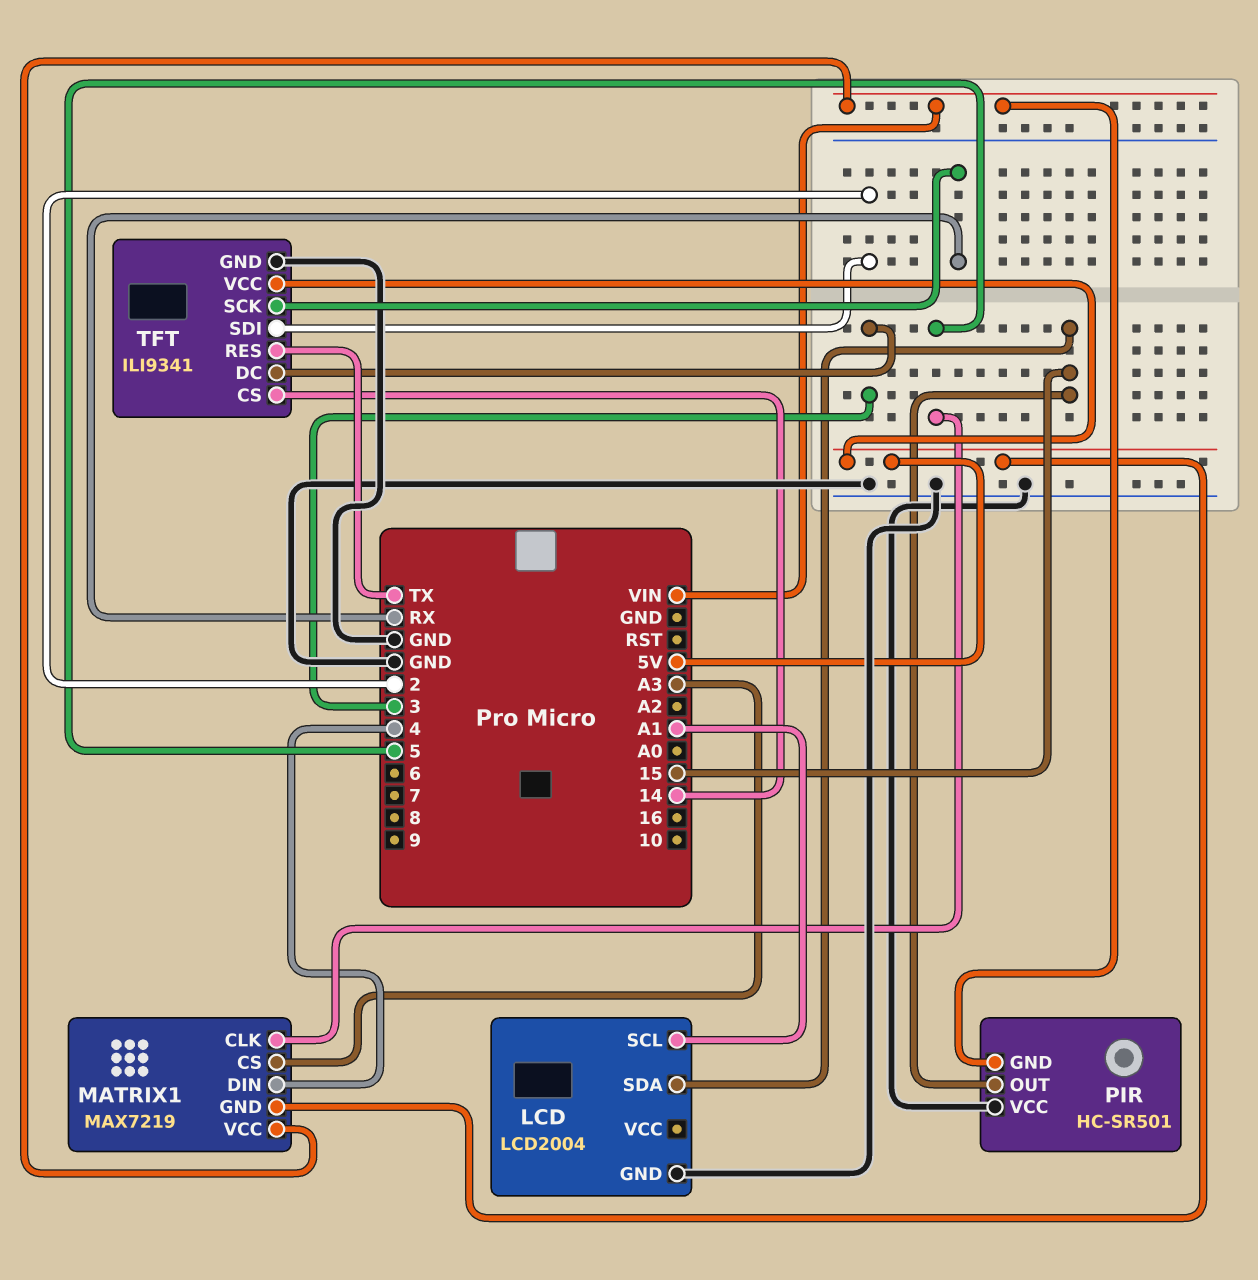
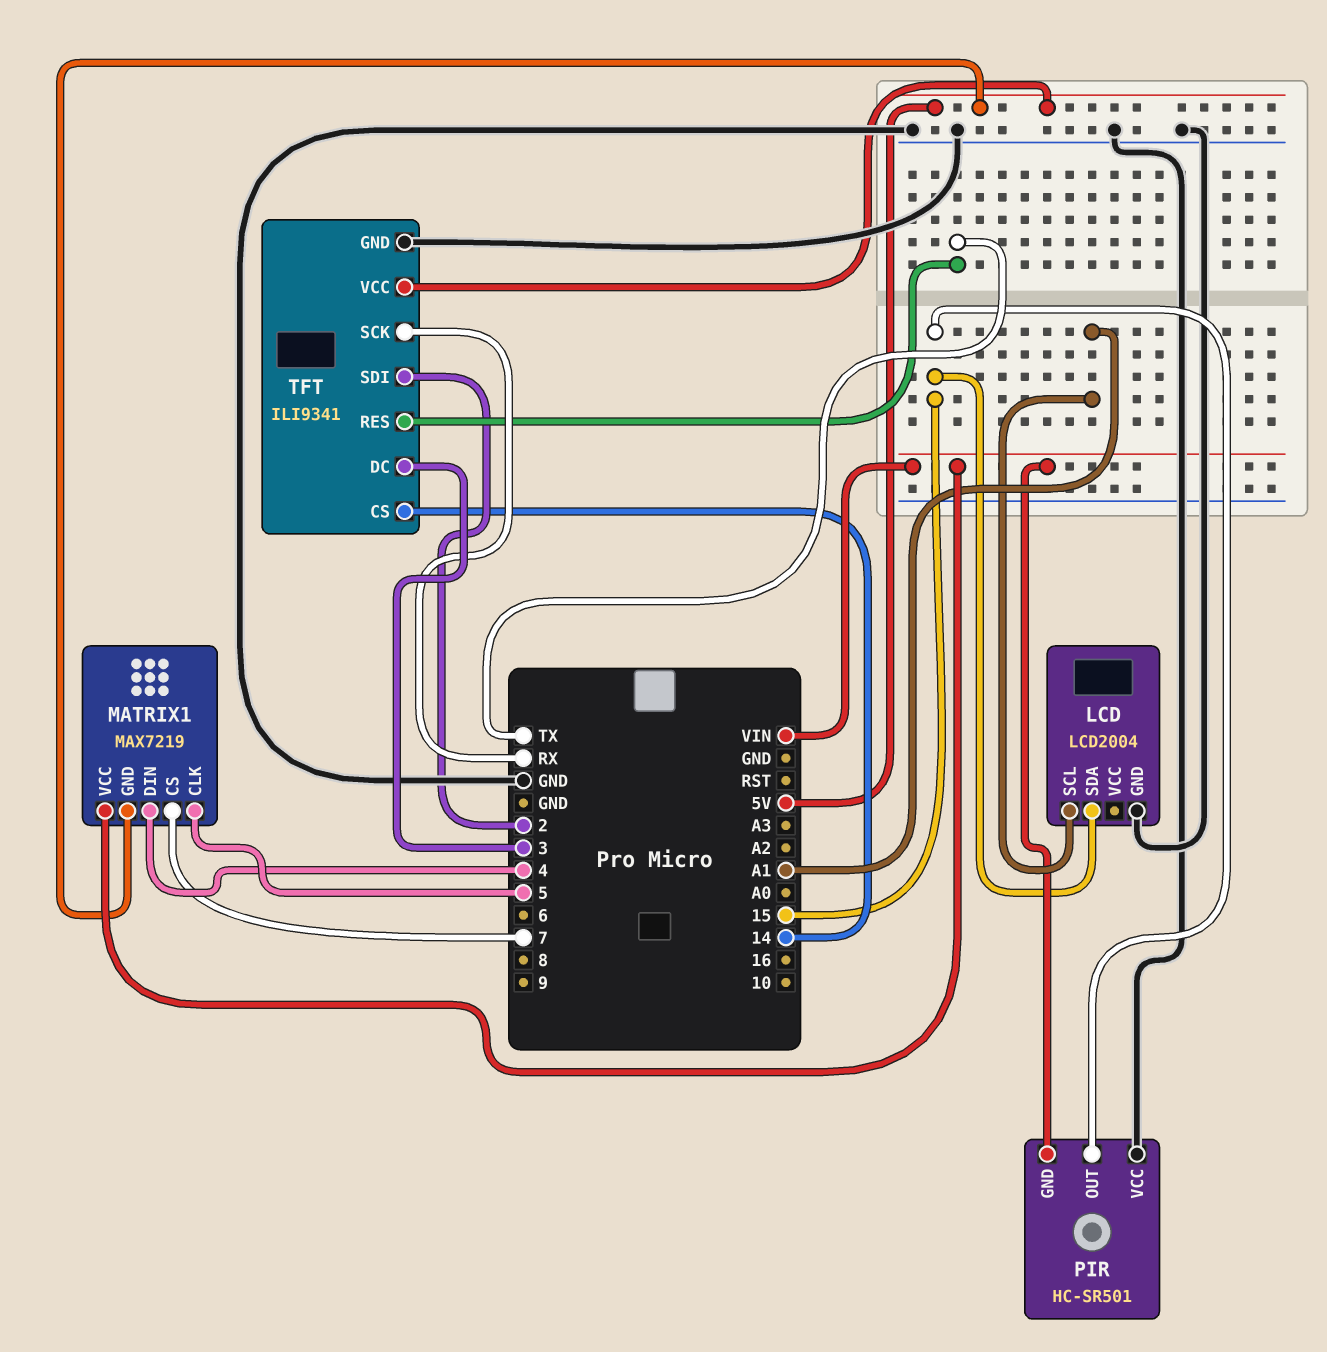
MATRIX1 pin CS: A3 -> 7

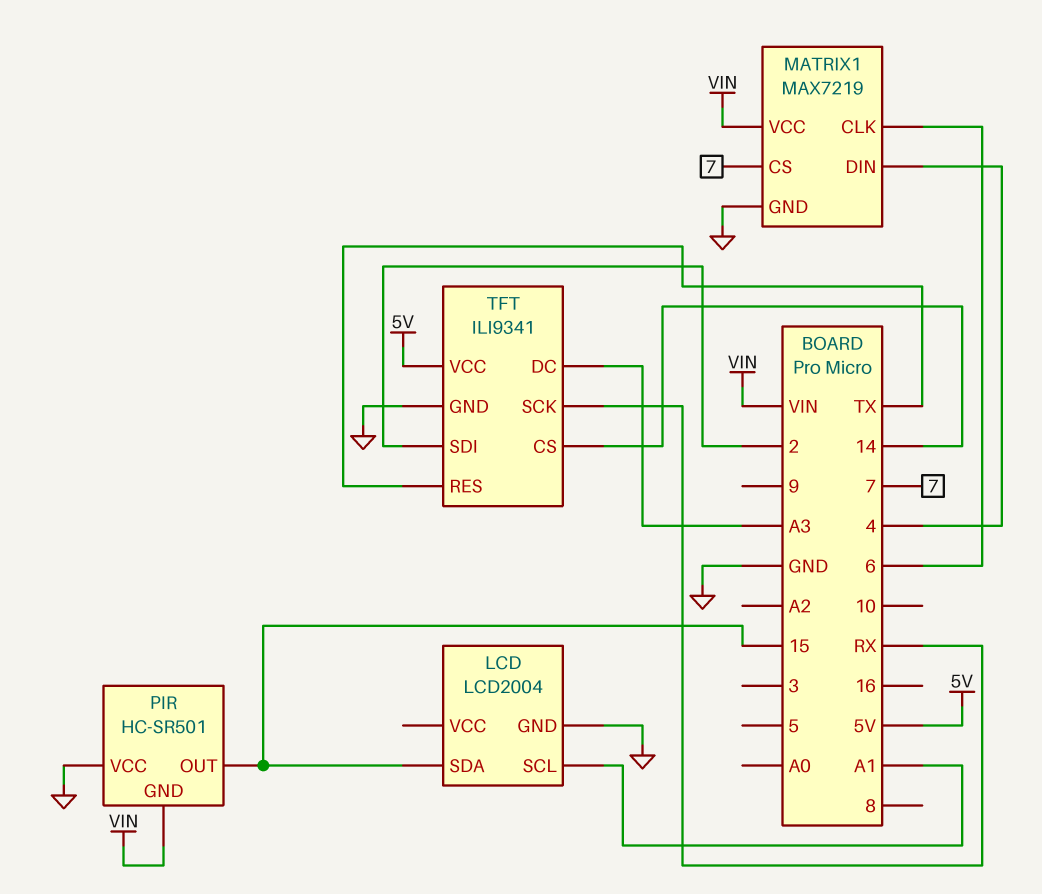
MATRIX1 pin CLK: 5 -> 6
MATRIX1 pin GND: 5V -> GND
TFT pin DC: 3 -> A3

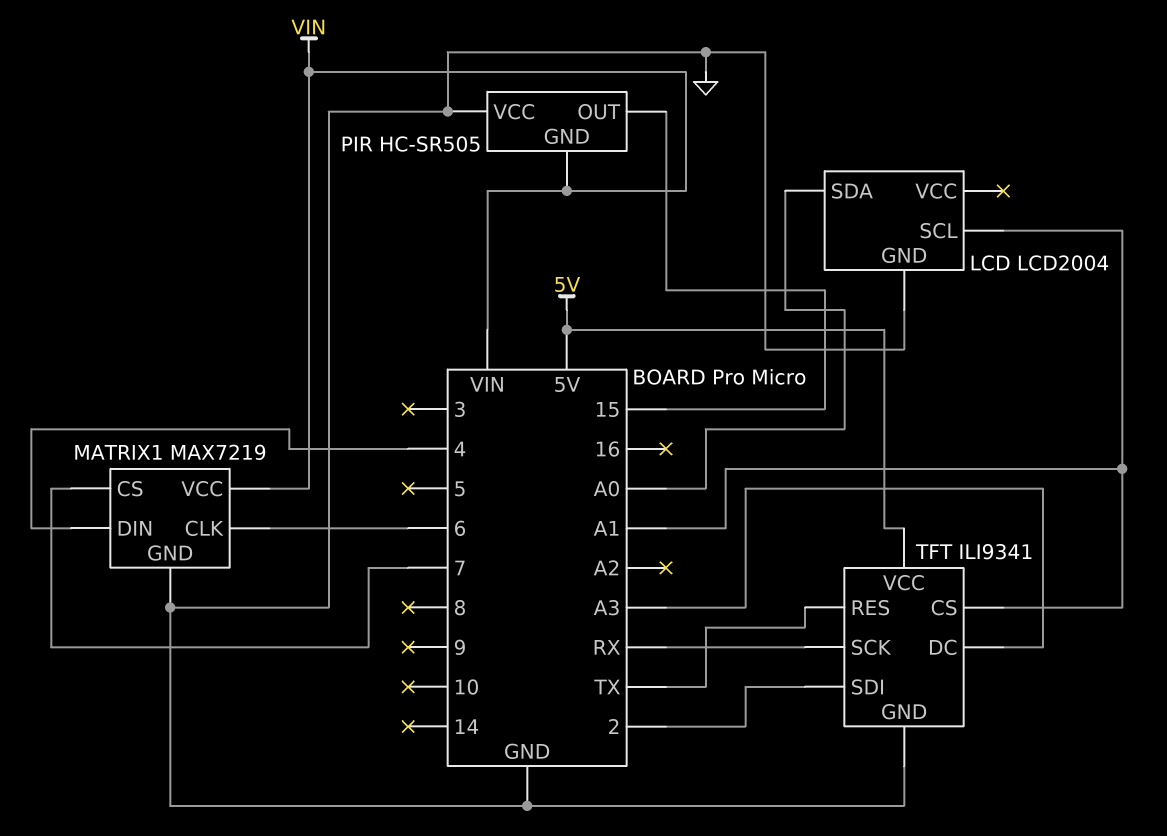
LCD pin SDA: 15 -> A0
PIR: HC-SR501 -> HC-SR505
TFT pin CS: 14 -> A1

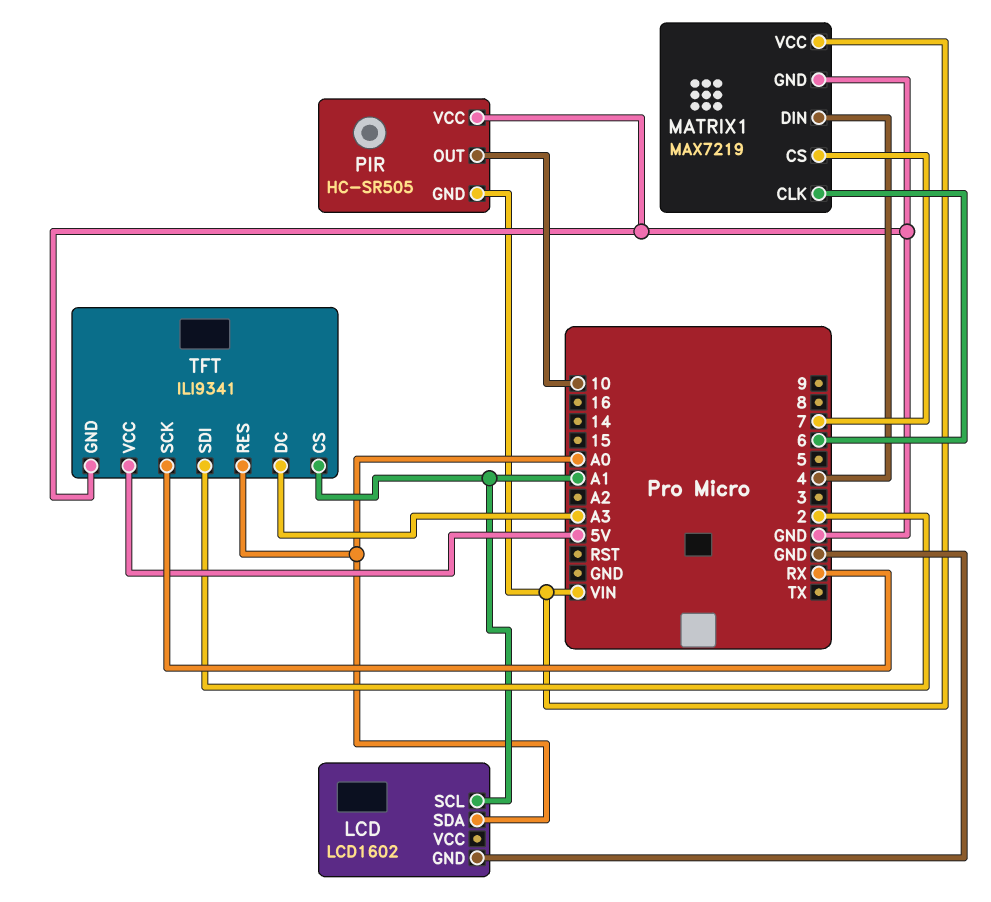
LCD: LCD2004 -> LCD1602
PIR pin OUT: 15 -> 10
TFT pin RES: TX -> A0

